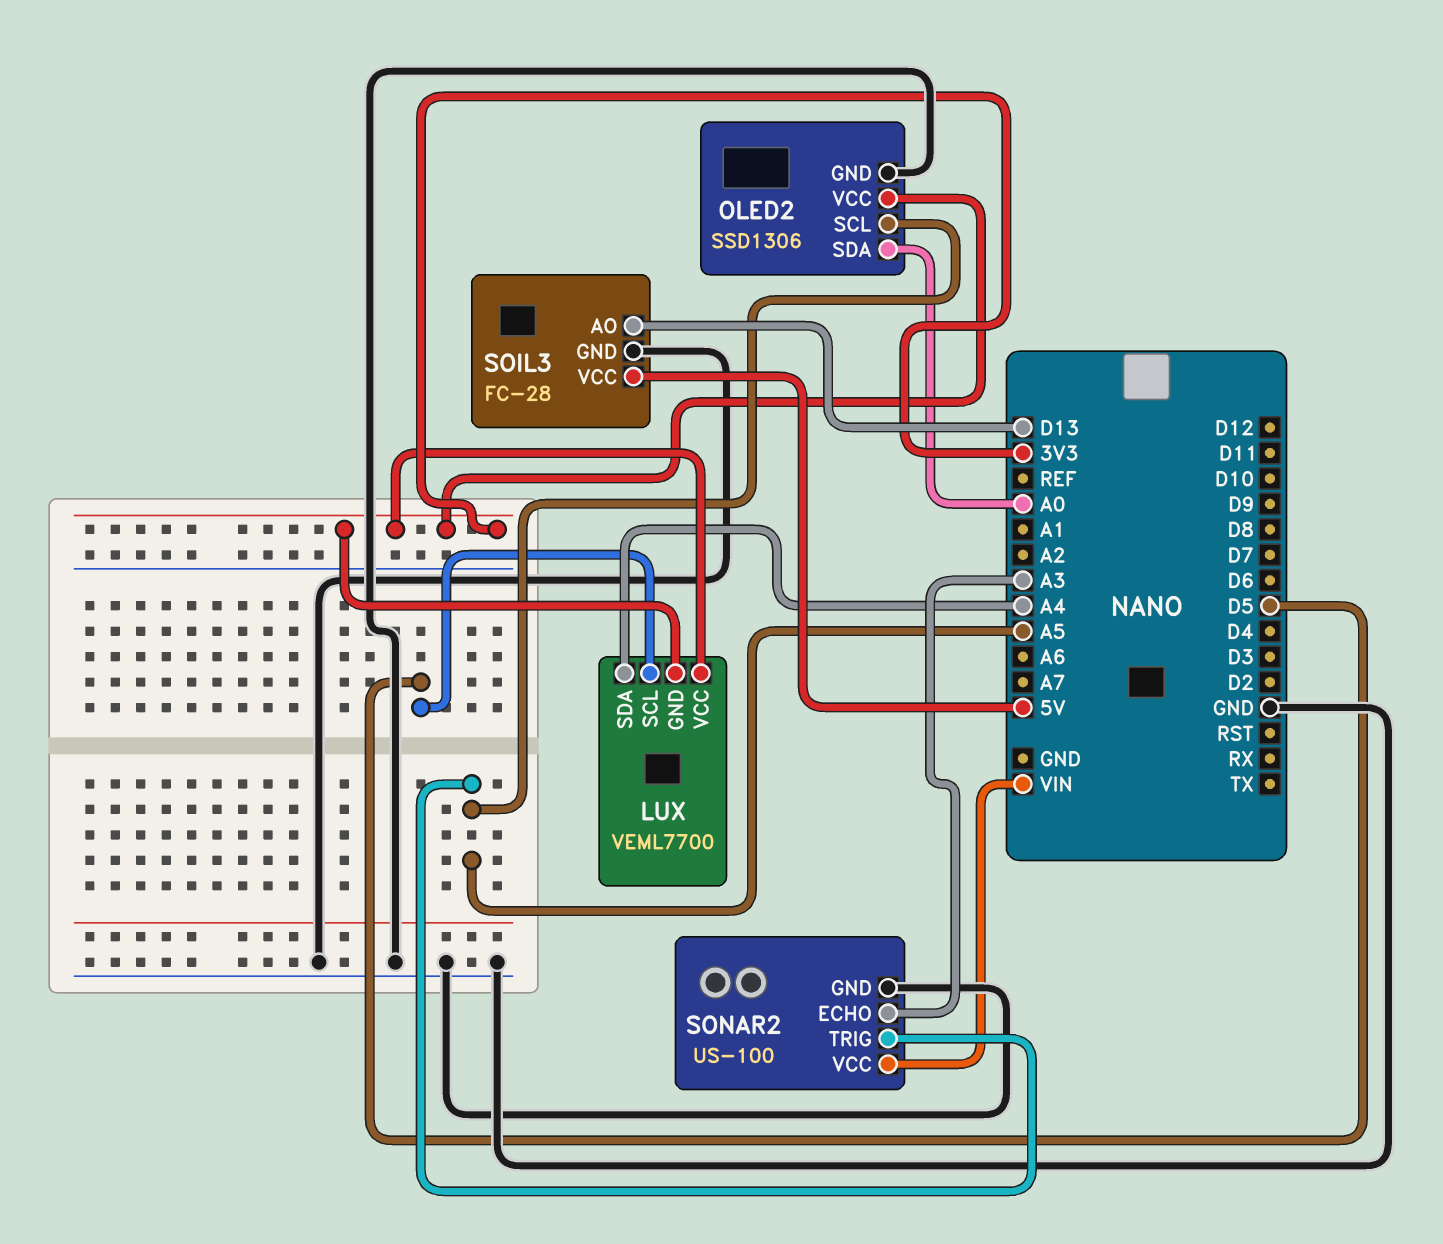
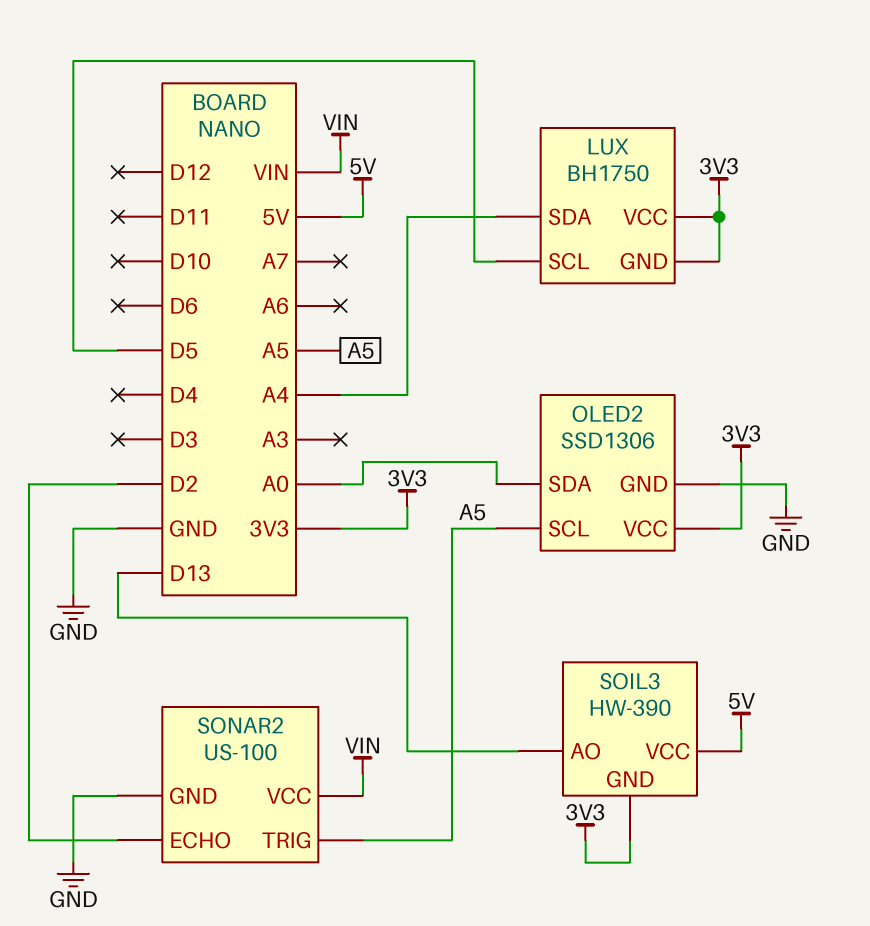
LUX: VEML7700 -> BH1750
SOIL3: FC-28 -> HW-390
SOIL3 pin GND: GND -> 3V3
SONAR2 pin ECHO: A3 -> D2

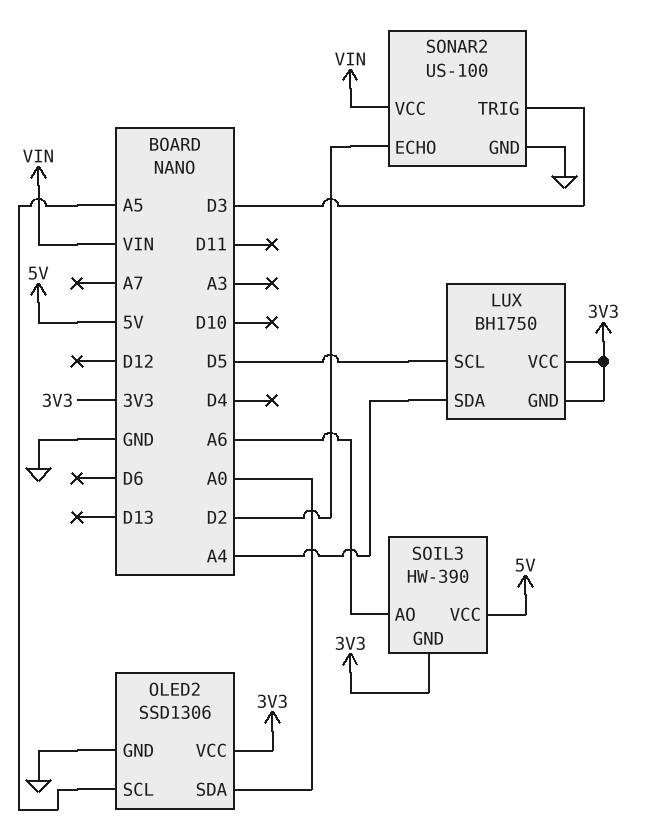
SOIL3 pin AO: D13 -> A6
SONAR2 pin TRIG: A5 -> D3

